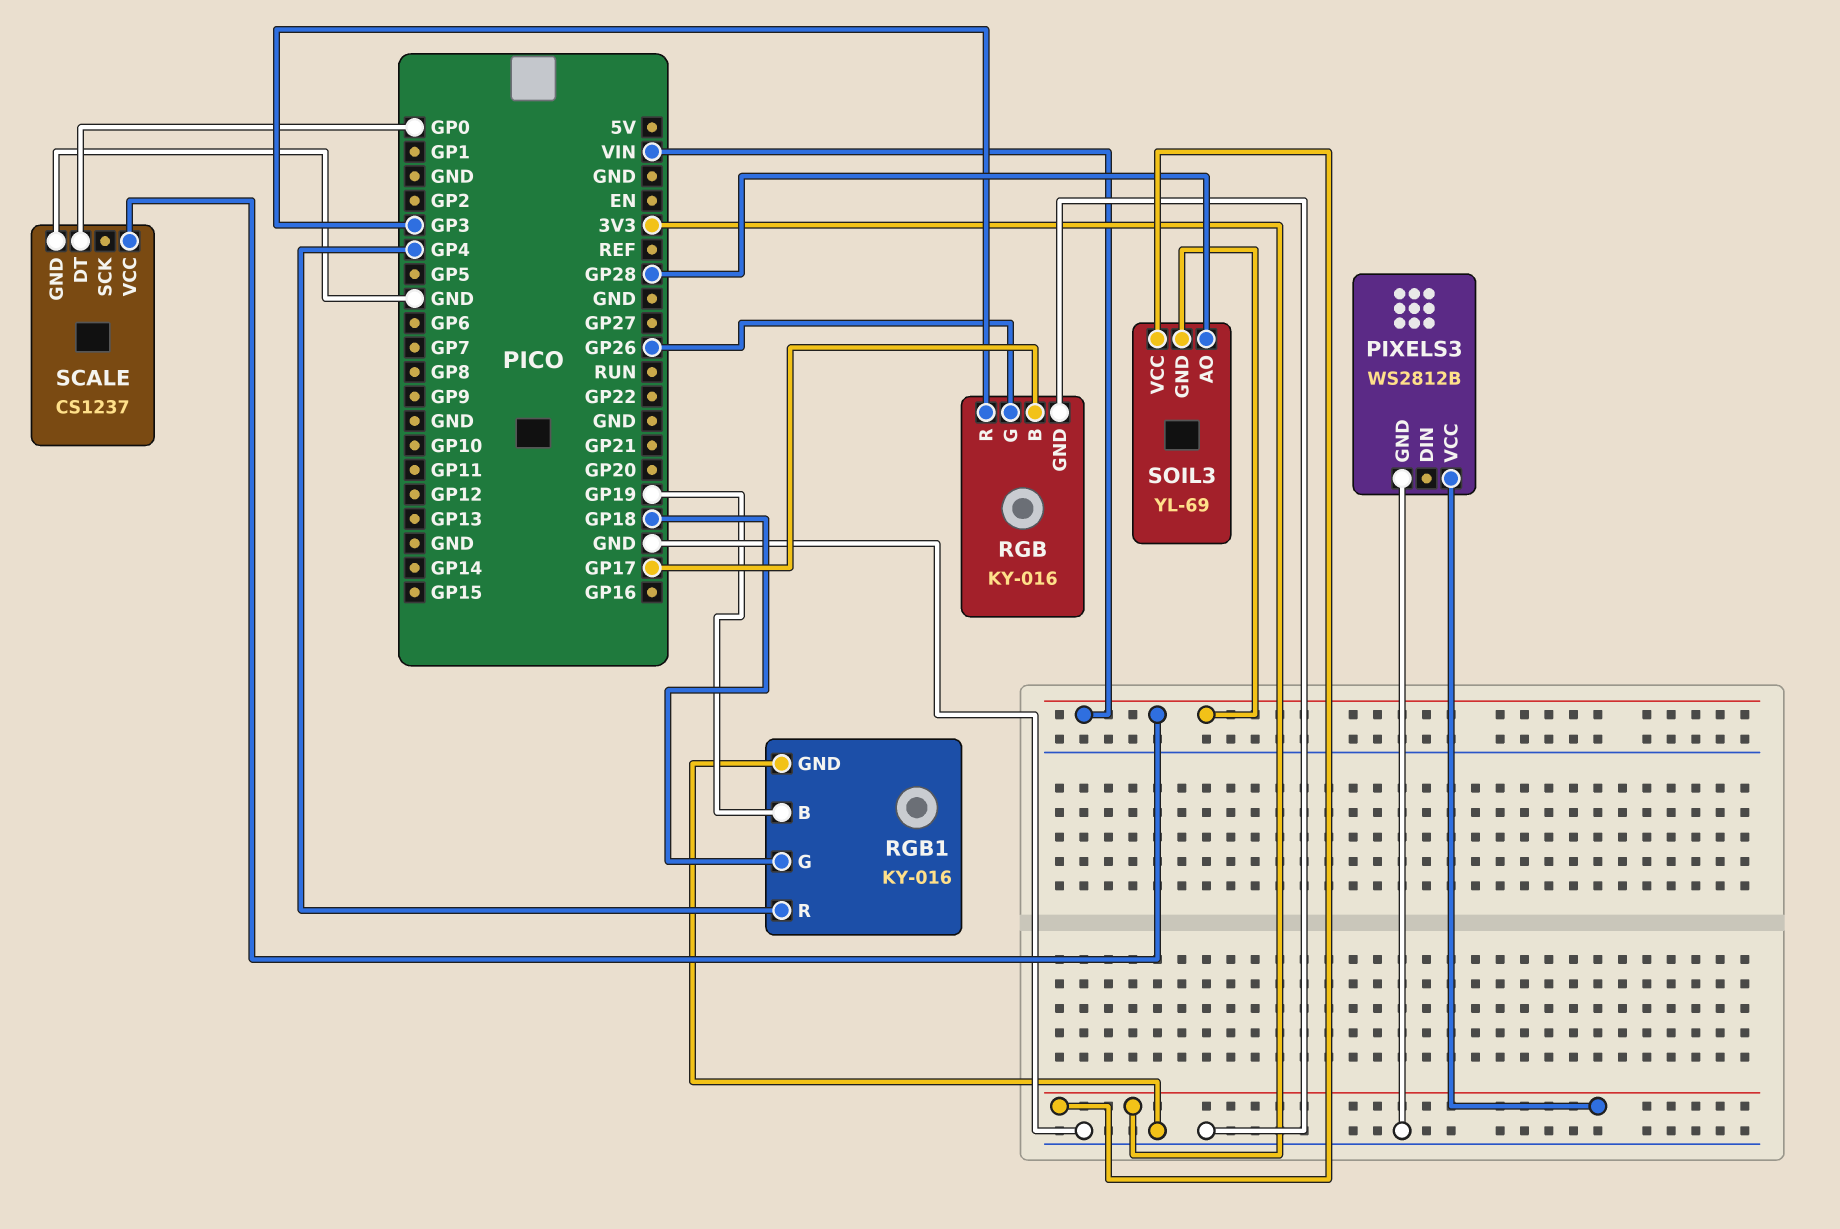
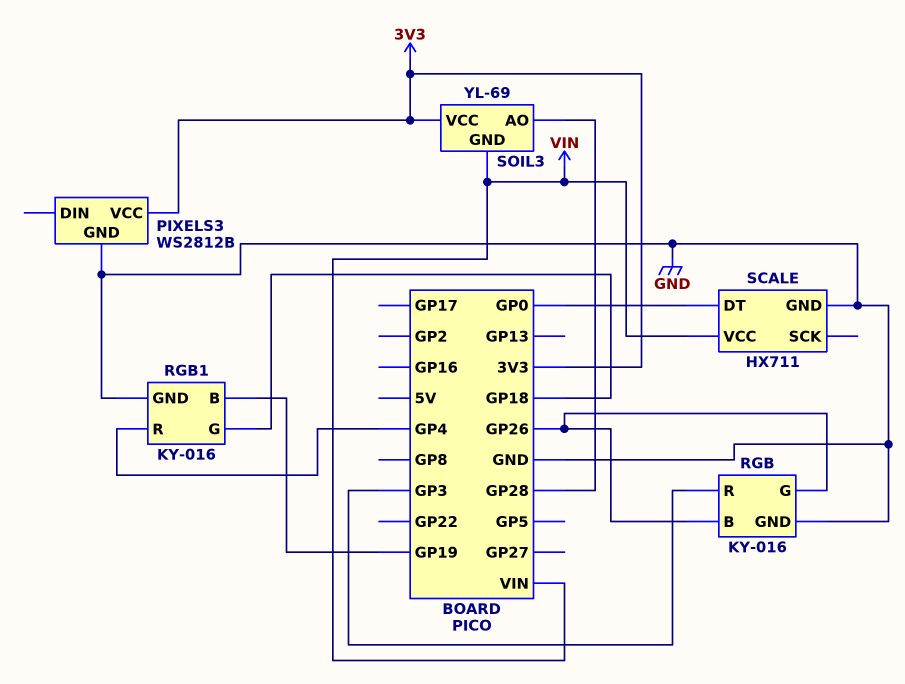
RGB pin B: GP17 -> GP26
SCALE: CS1237 -> HX711

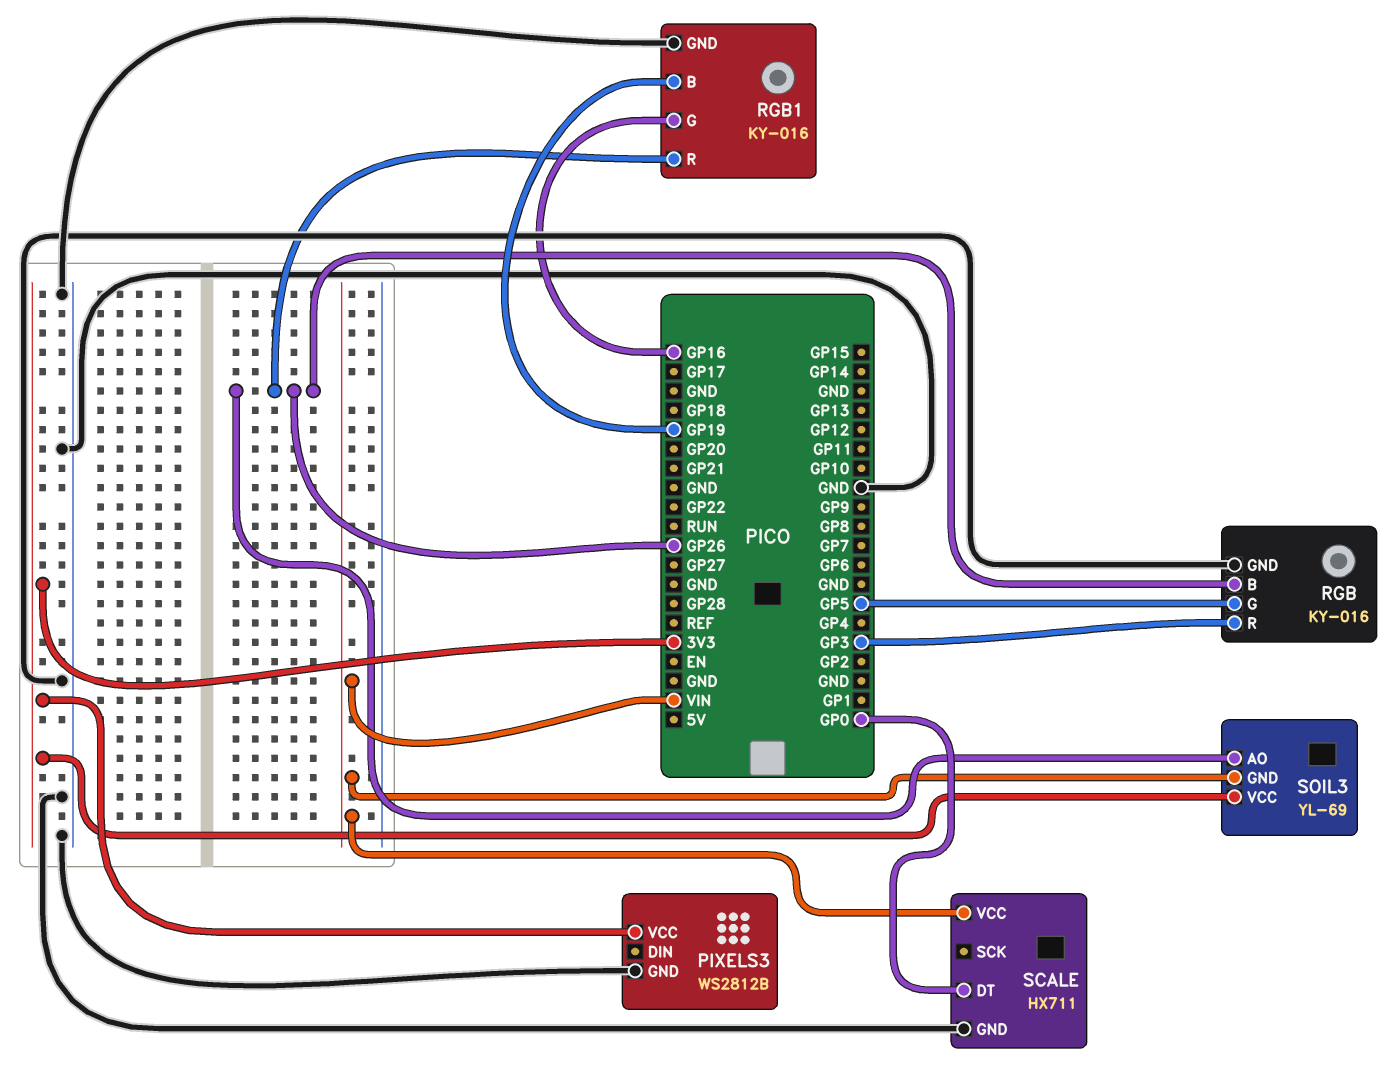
RGB pin G: GP26 -> GP5
RGB1 pin G: GP18 -> GP16
RGB1 pin R: GP4 -> GP26
SOIL3 pin AO: GP28 -> GP26

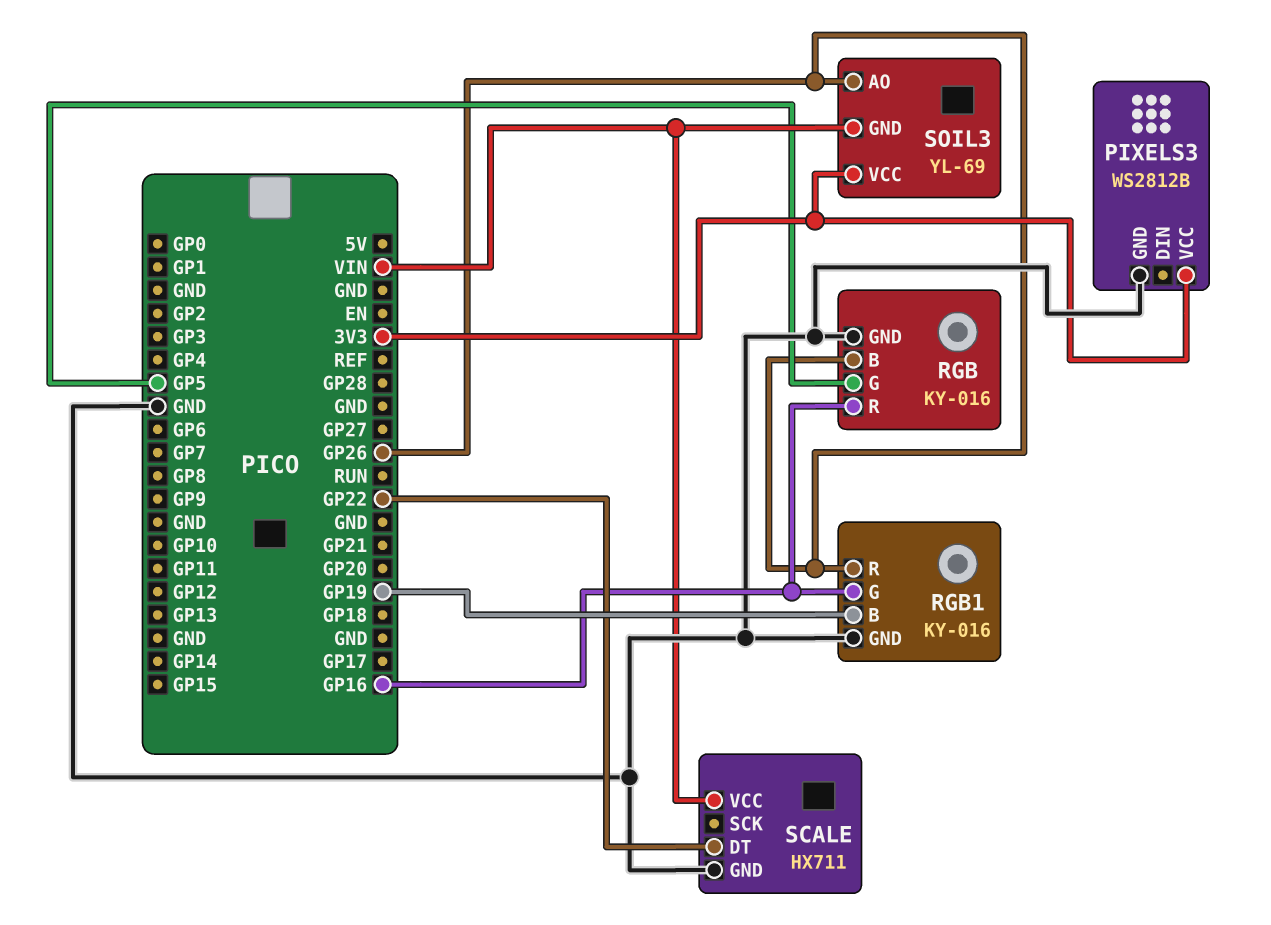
RGB pin R: GP3 -> GP16
SCALE pin DT: GP0 -> GP22

